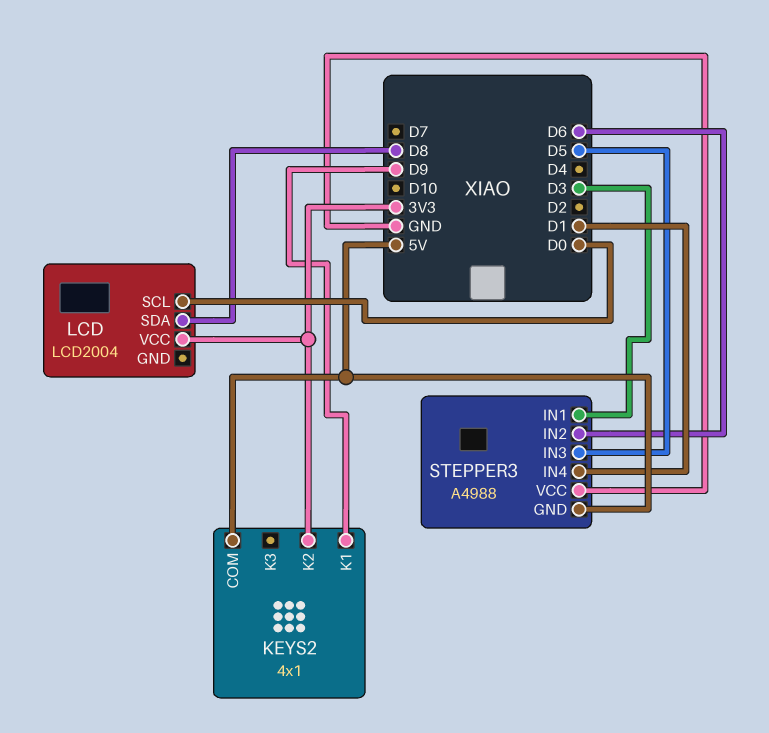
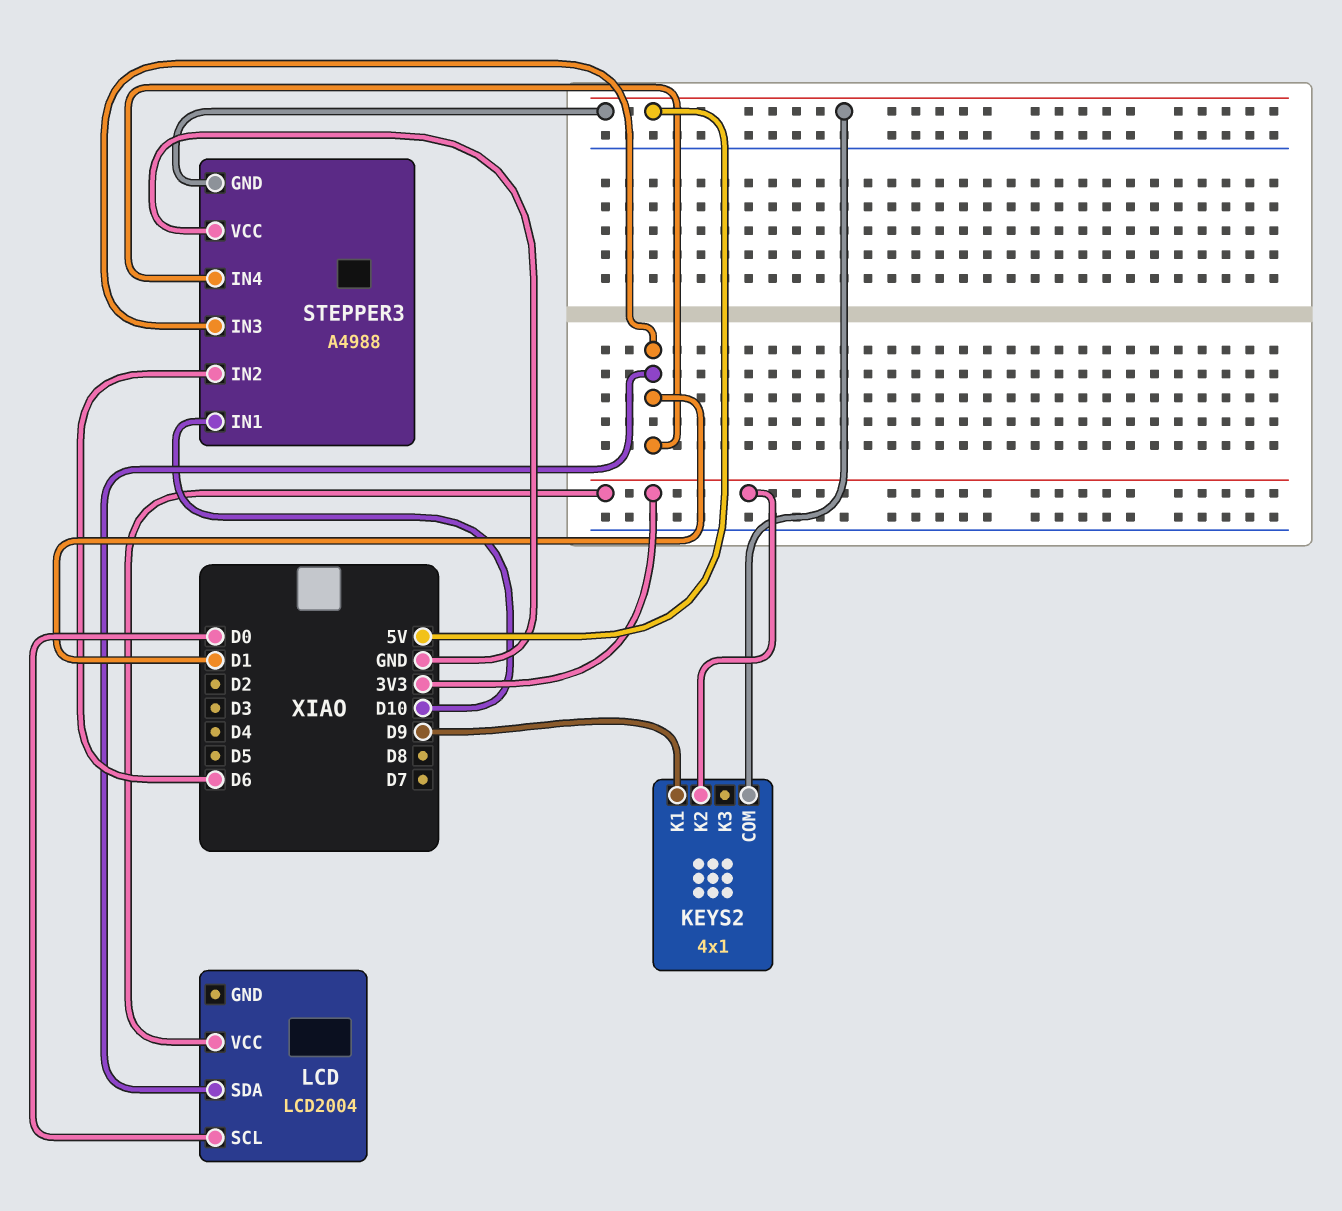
LCD pin SDA: D8 -> D1
STEPPER3 pin IN1: D3 -> D10
STEPPER3 pin IN3: D5 -> D1

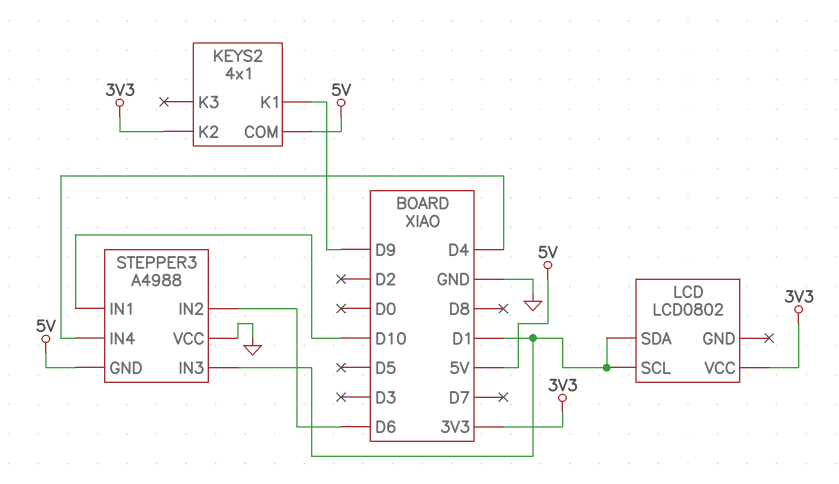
LCD: LCD2004 -> LCD0802
LCD pin SCL: D0 -> D1
STEPPER3 pin IN4: D1 -> D4

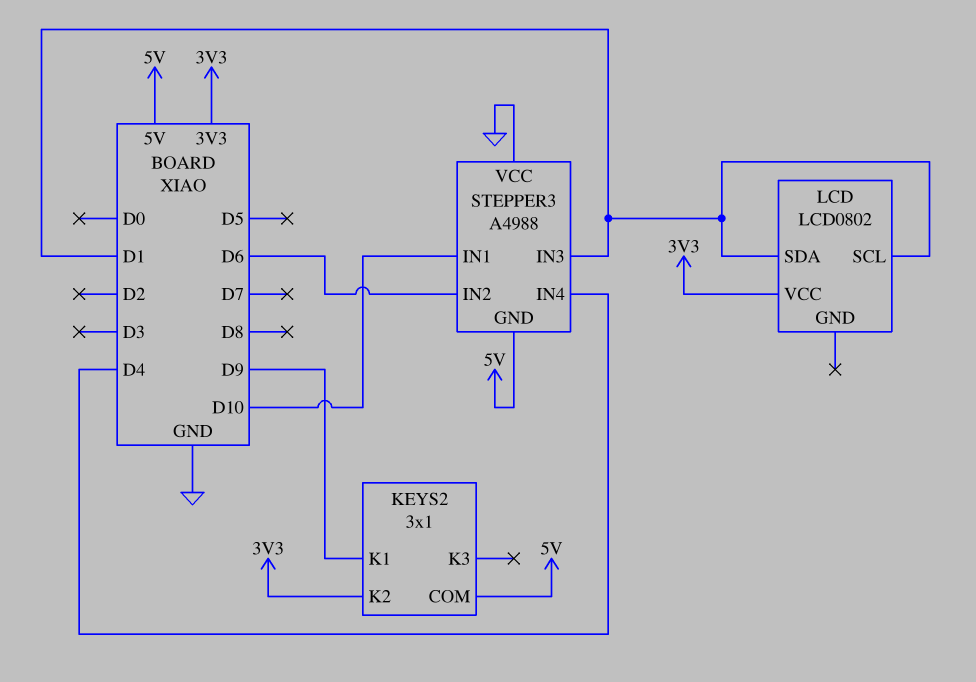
KEYS2: 4x1 -> 3x1

